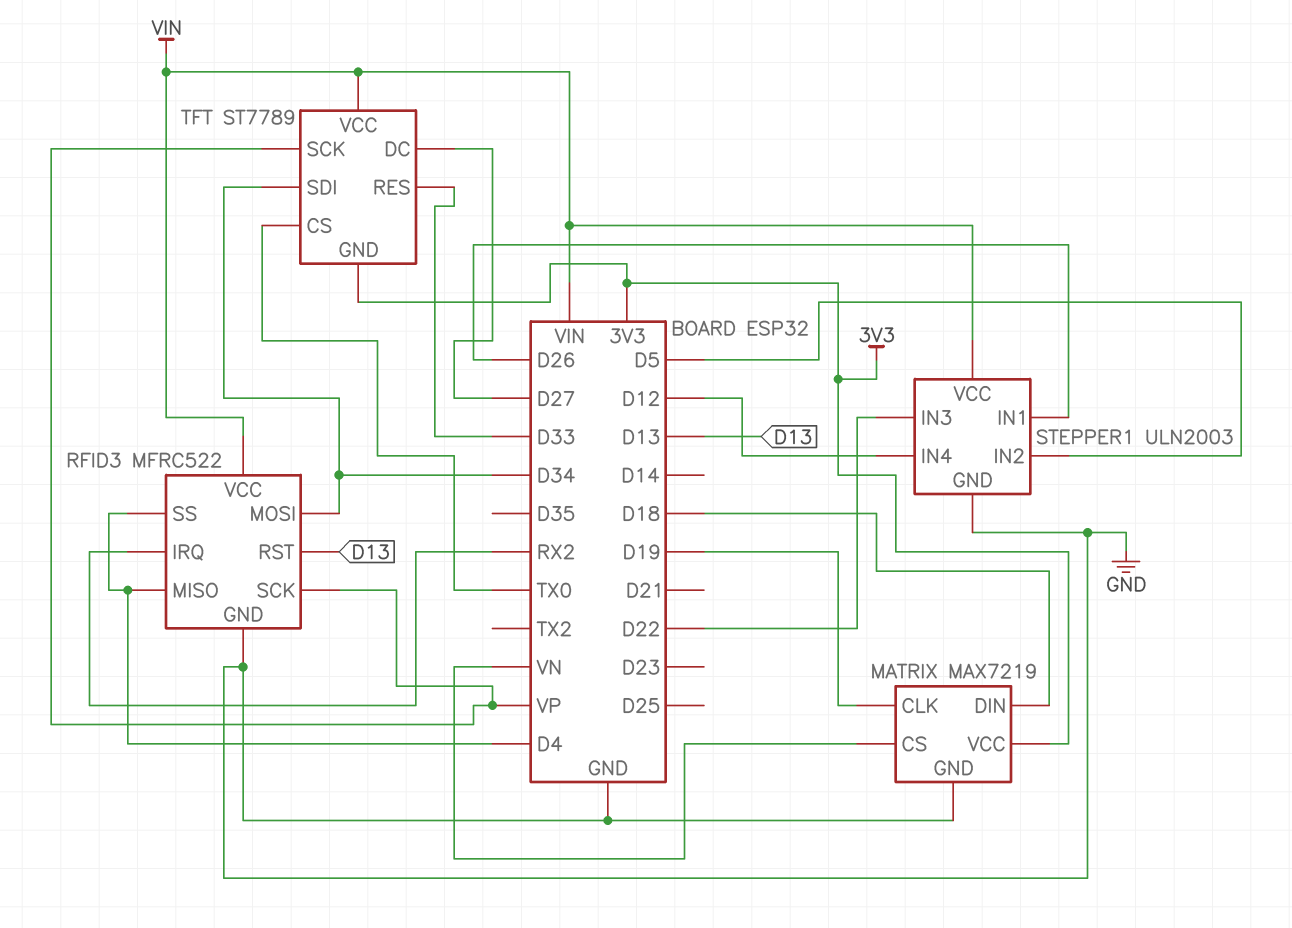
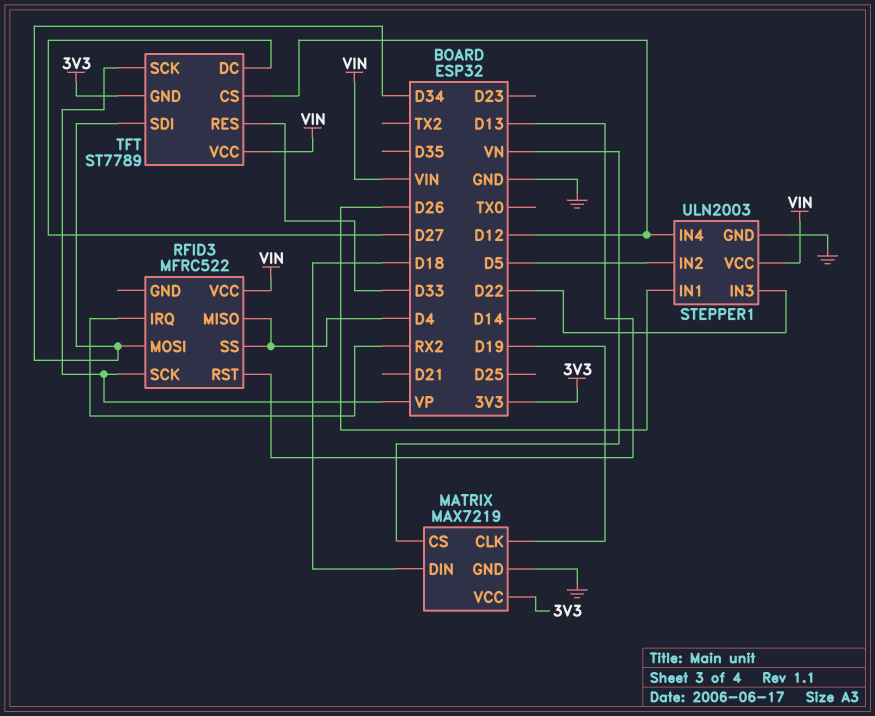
RFID3 pin GND: GND -> none
TFT pin CS: TX0 -> D12

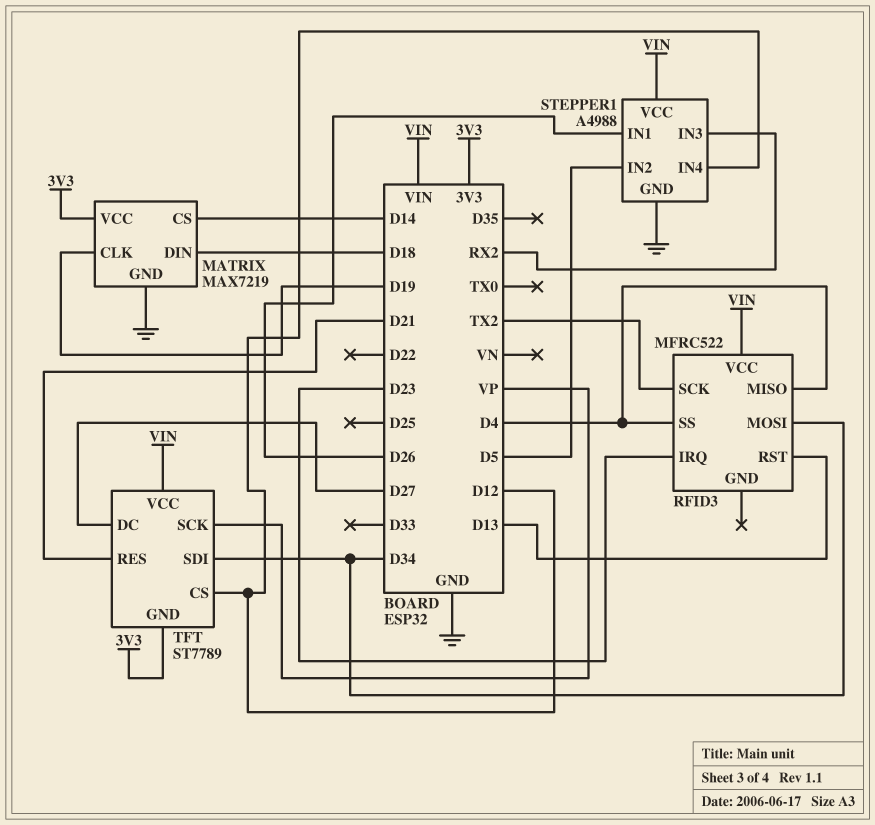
MATRIX pin CS: VN -> D14
RFID3 pin IRQ: RX2 -> D23
RFID3 pin SCK: VP -> TX2
STEPPER1: ULN2003 -> A4988
STEPPER1 pin IN3: D22 -> RX2
TFT pin RES: D33 -> D21

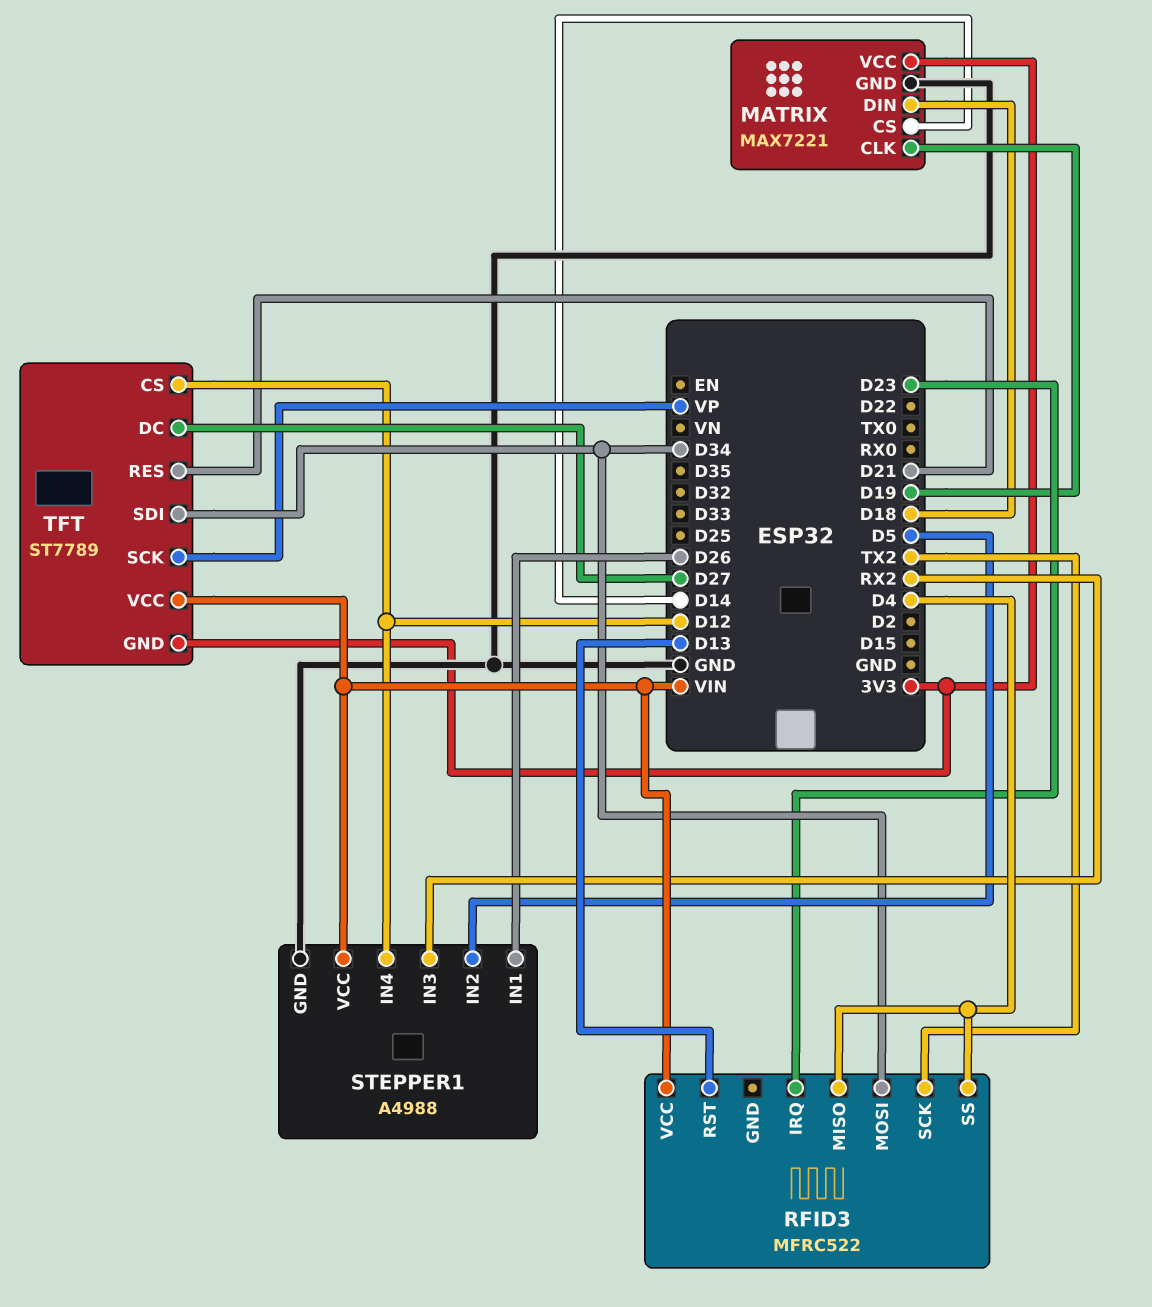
MATRIX: MAX7219 -> MAX7221

